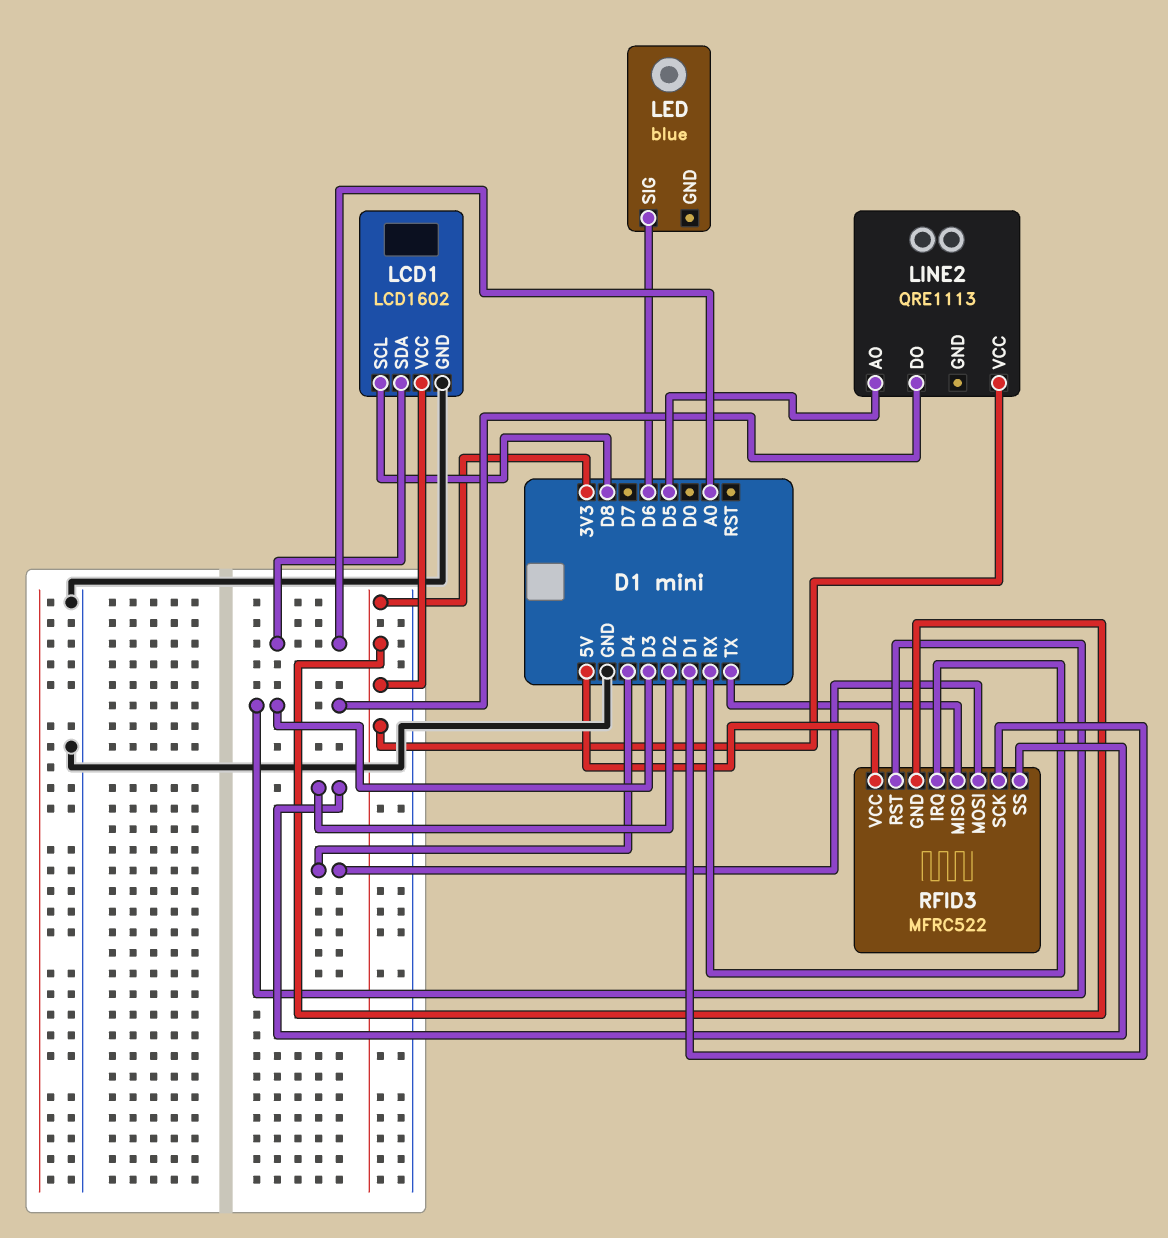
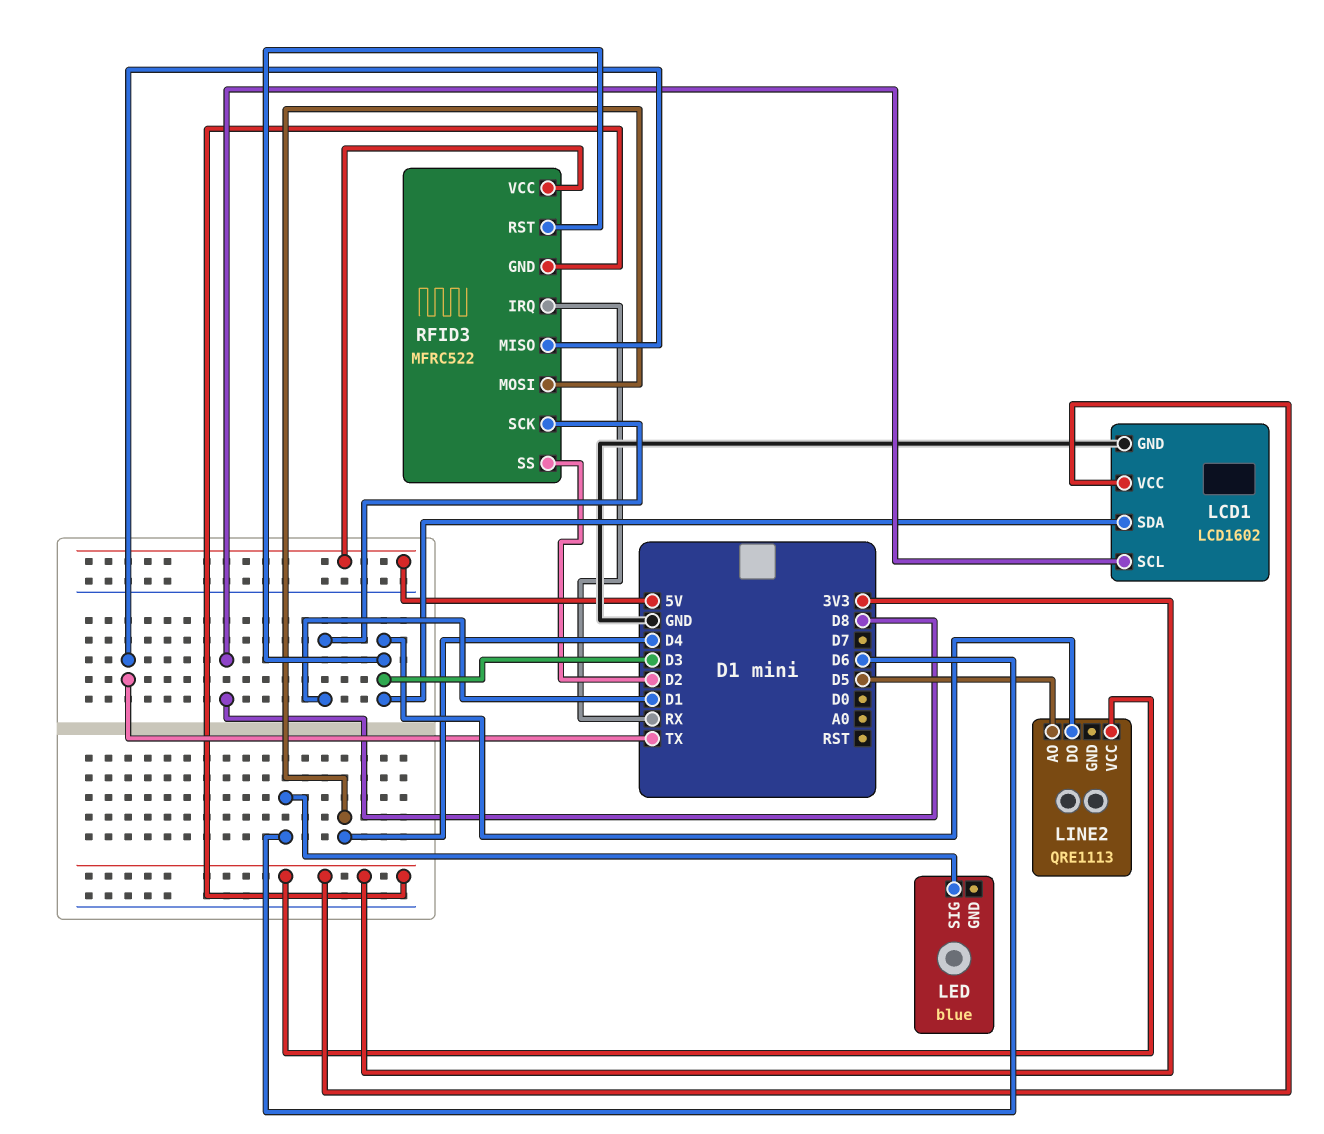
LCD1 pin SDA: A0 -> D3

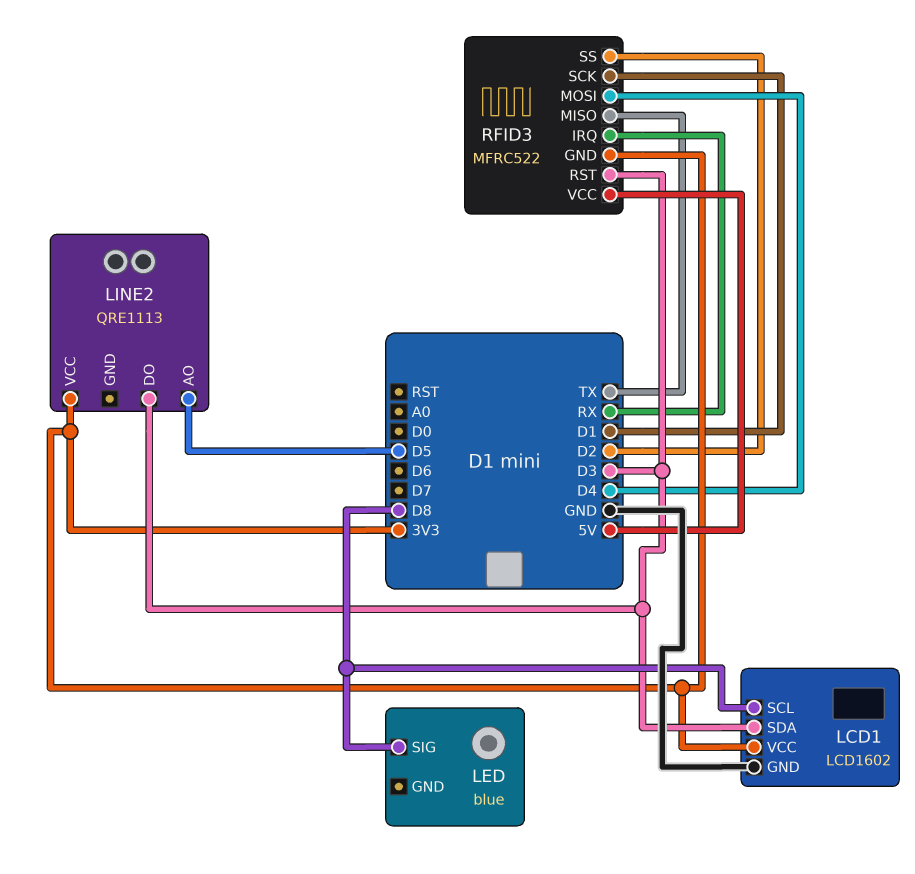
LED pin SIG: D6 -> D8

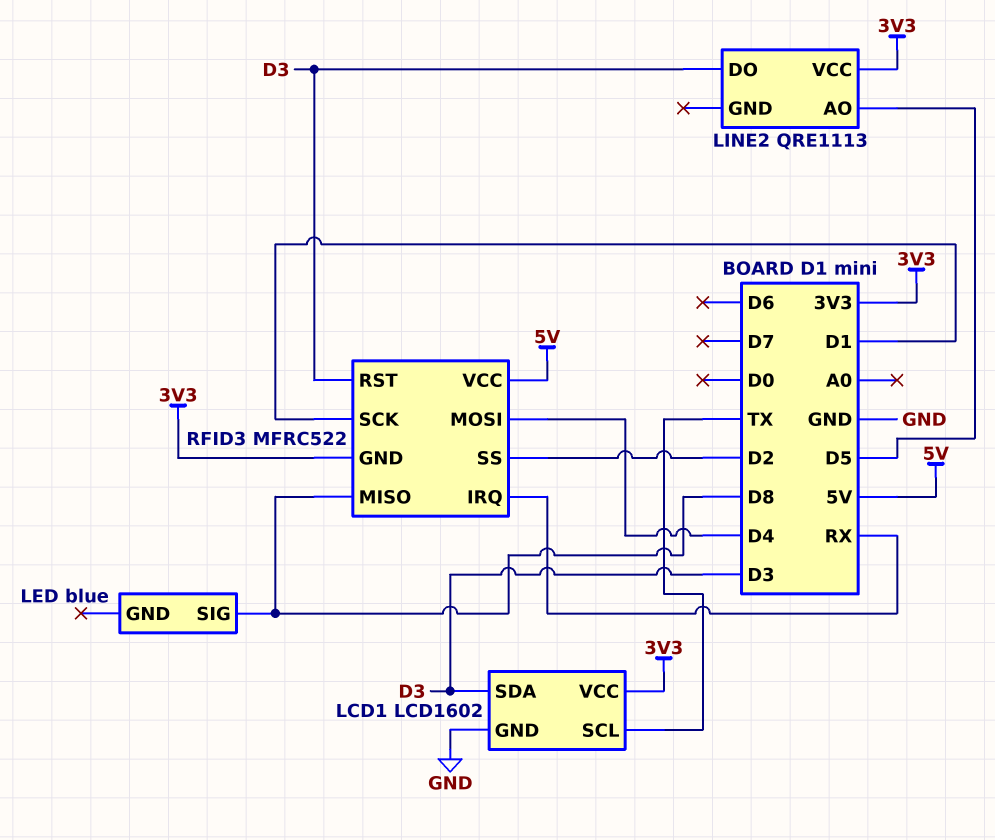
LCD1 pin SCL: D8 -> TX
RFID3 pin MISO: TX -> D8

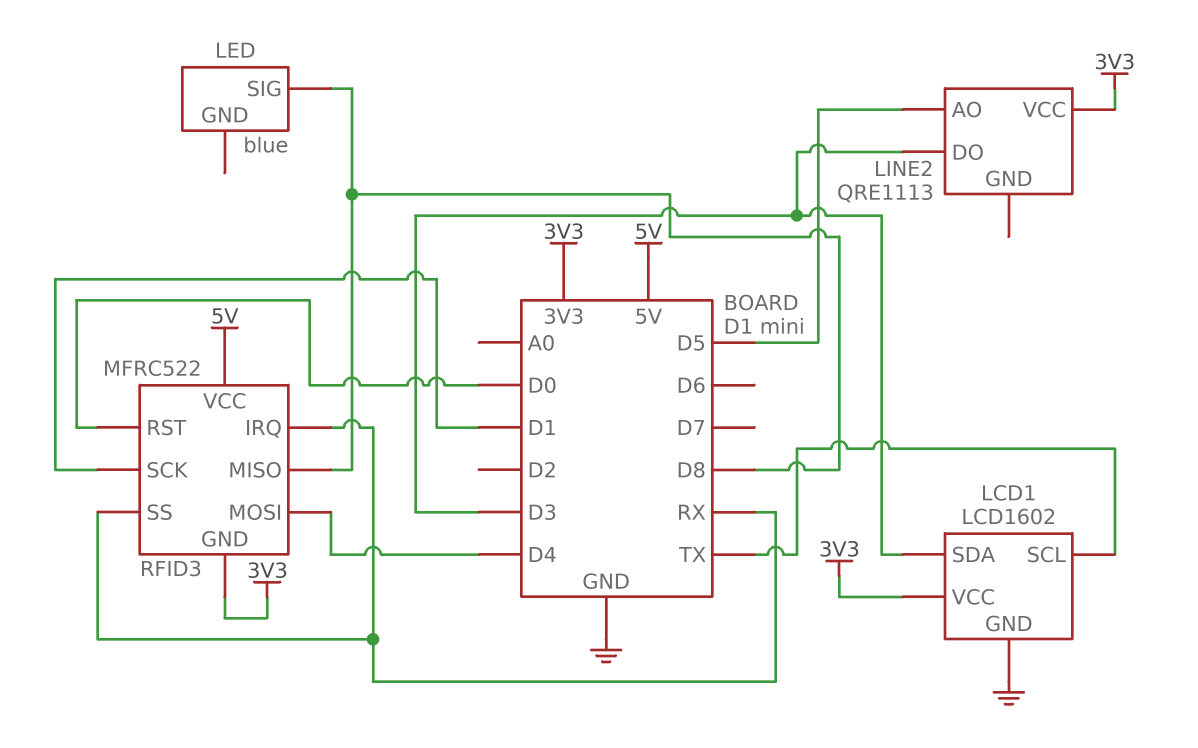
RFID3 pin RST: D3 -> D0
RFID3 pin SS: D2 -> RX

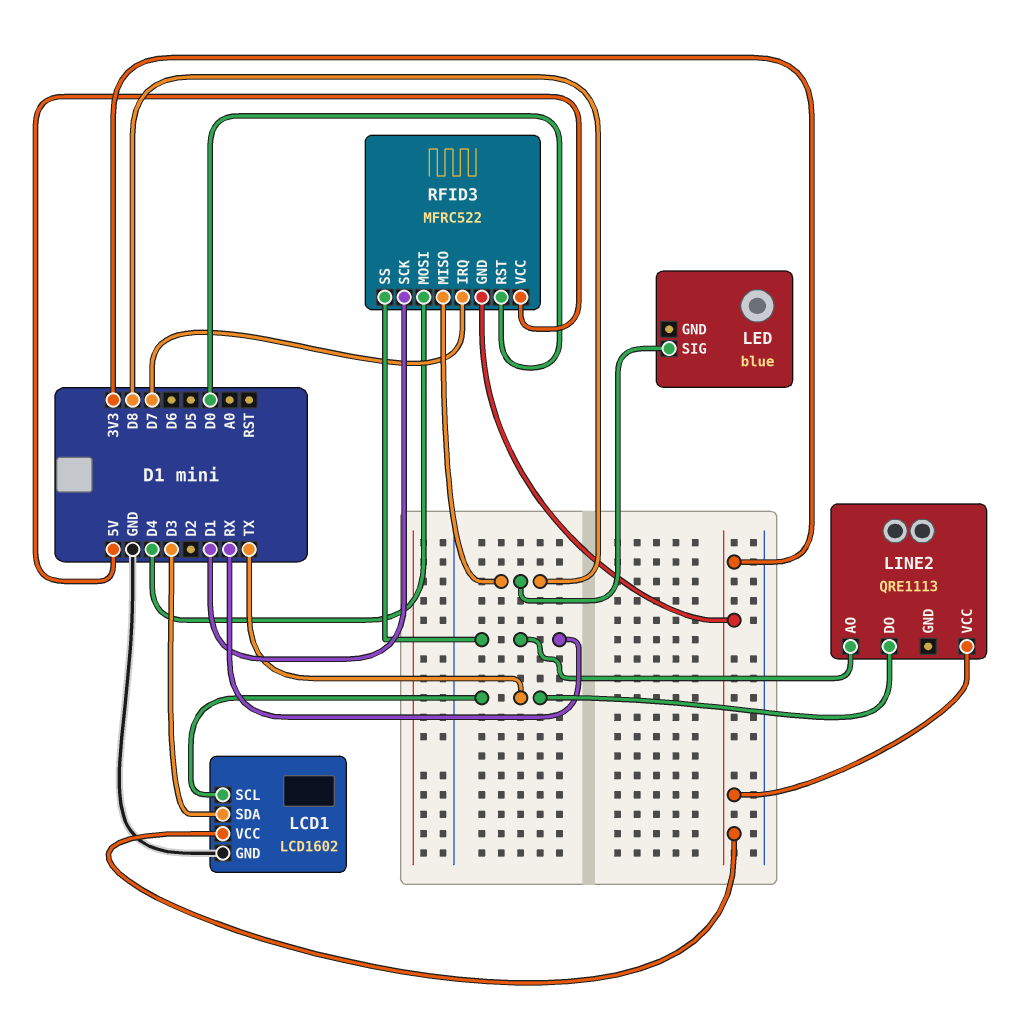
LINE2 pin AO: D5 -> RX
LINE2 pin DO: D3 -> TX
RFID3 pin IRQ: RX -> D7

